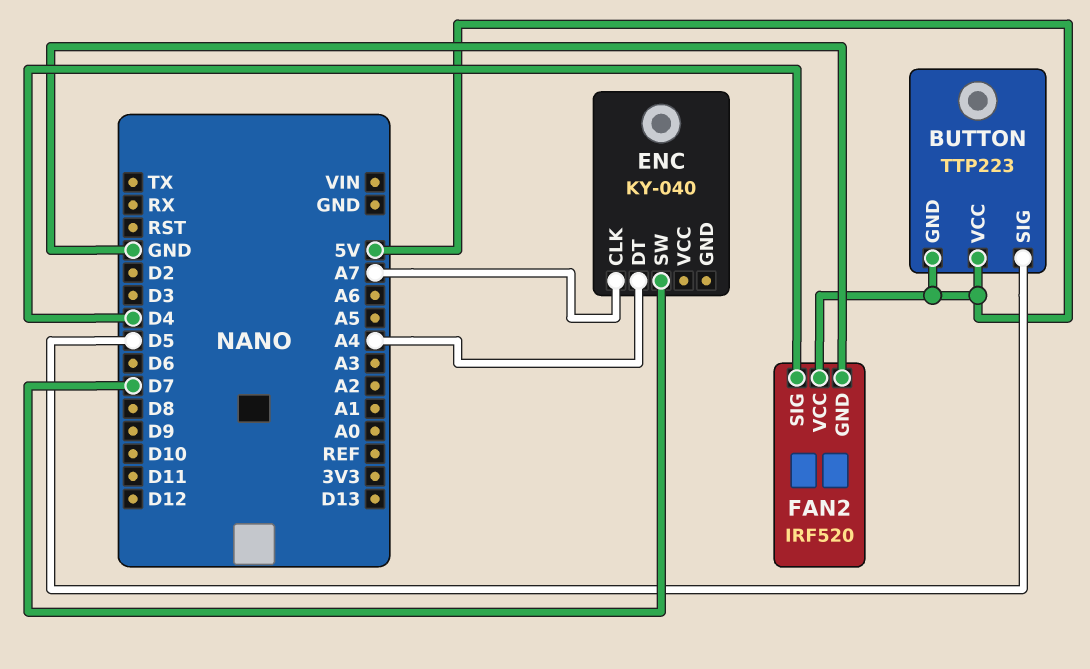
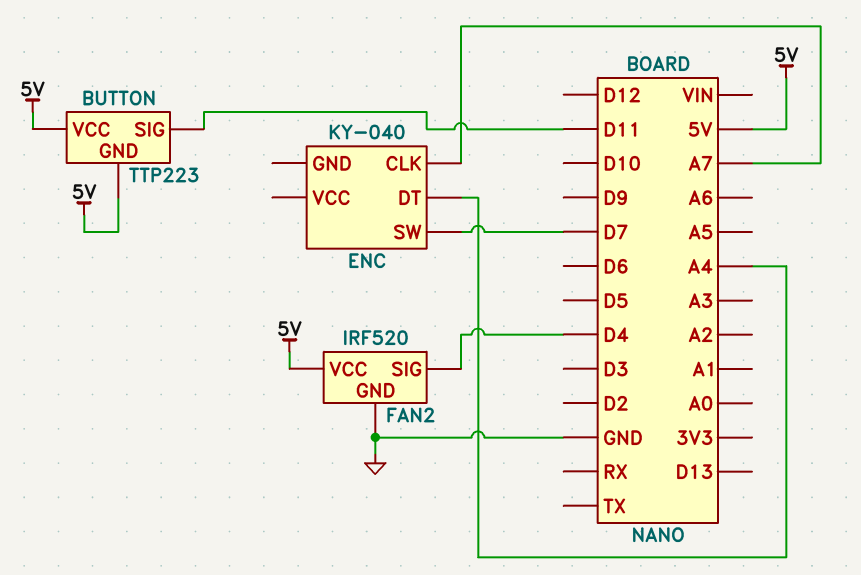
BUTTON pin SIG: D5 -> D11

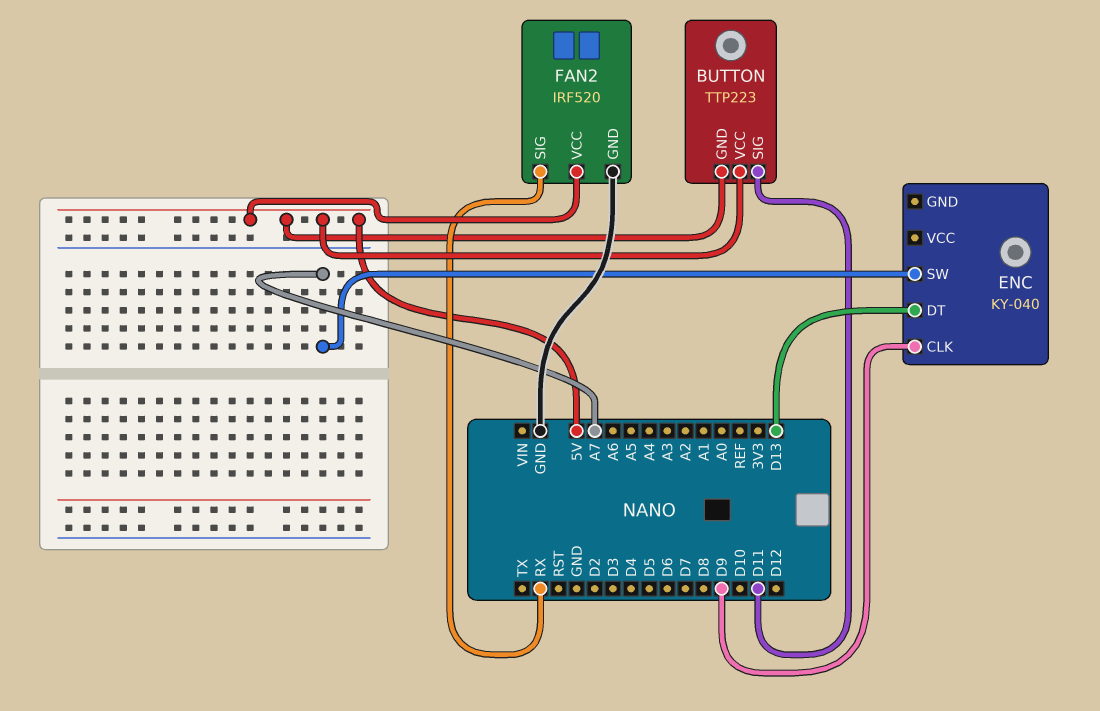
ENC pin CLK: A7 -> D9
ENC pin DT: A4 -> D13
ENC pin SW: D7 -> A7
FAN2 pin SIG: D4 -> RX

